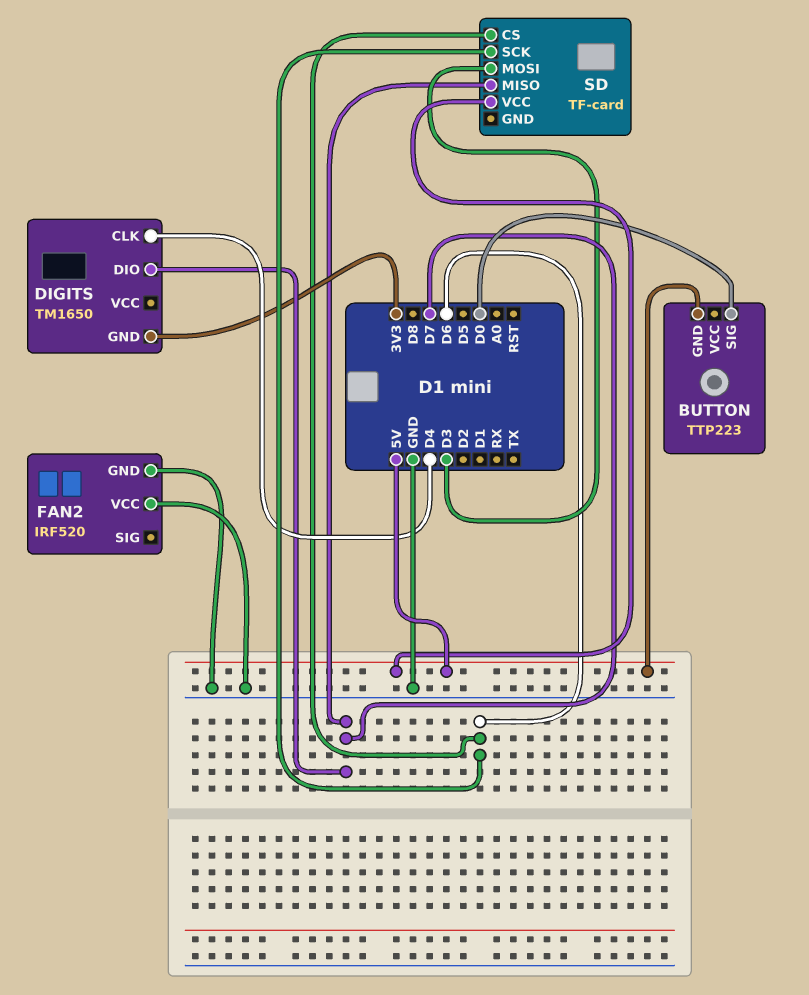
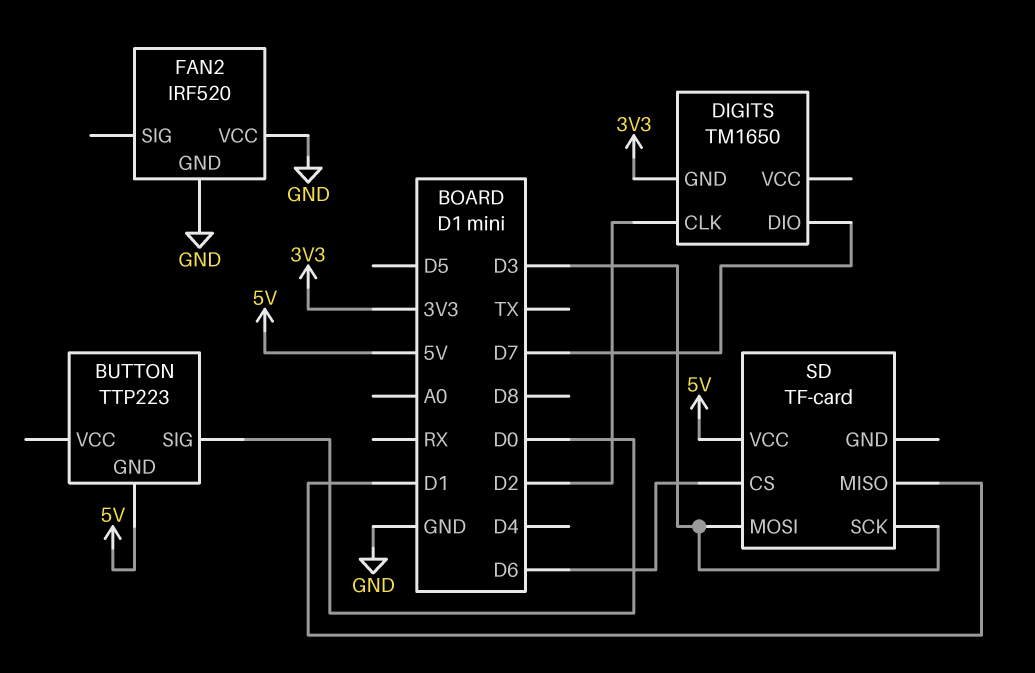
DIGITS pin CLK: D4 -> D2
SD pin MISO: D7 -> D1
SD pin SCK: D6 -> D3

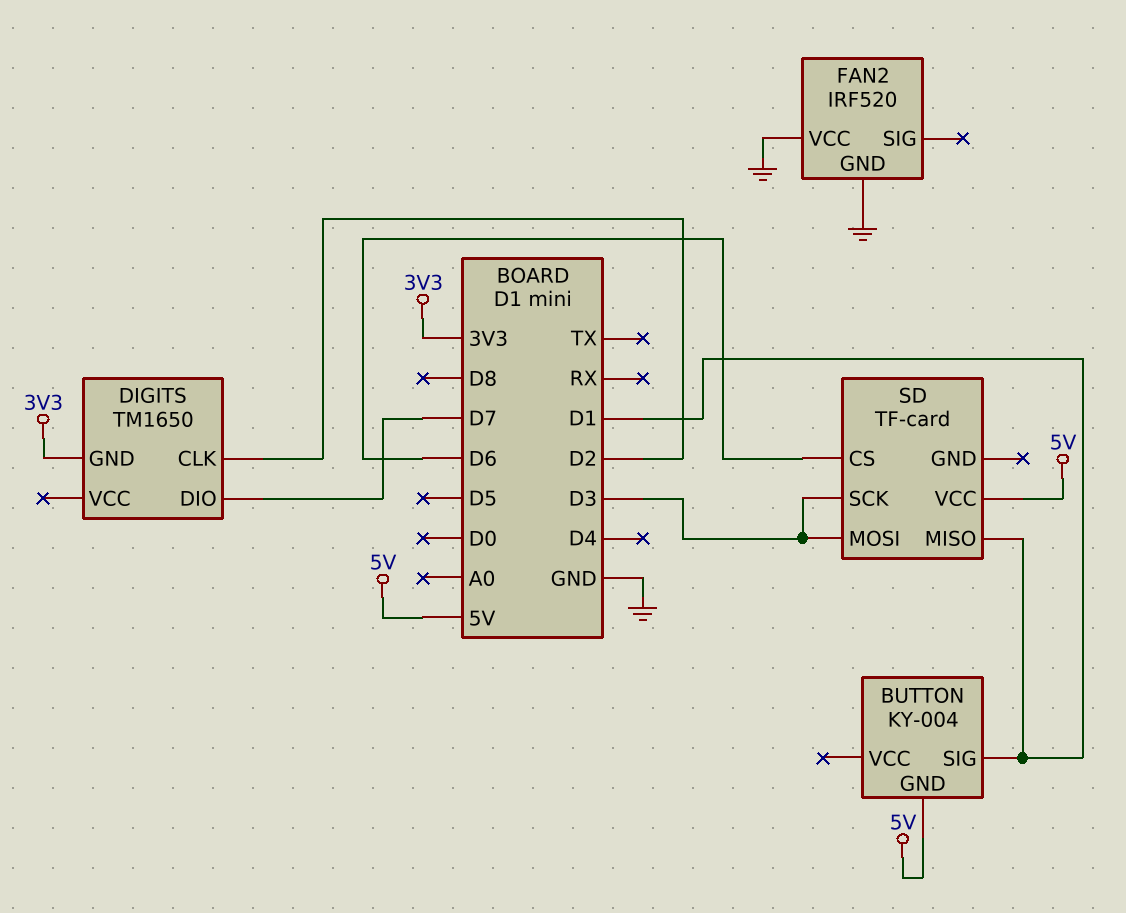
BUTTON: TTP223 -> KY-004
BUTTON pin SIG: D0 -> D1

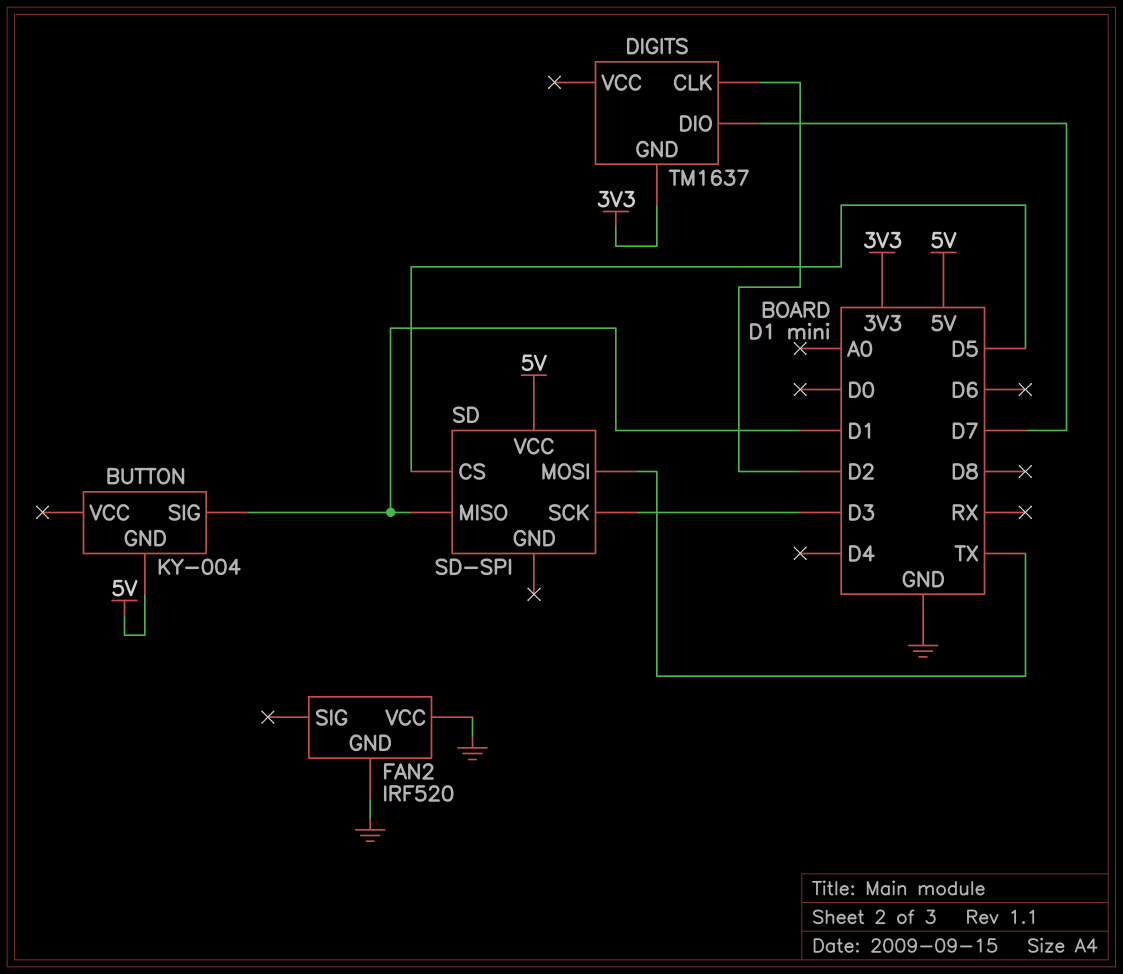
DIGITS: TM1650 -> TM1637
SD: TF-card -> SD-SPI
SD pin CS: D6 -> D5
SD pin MOSI: D3 -> TX

